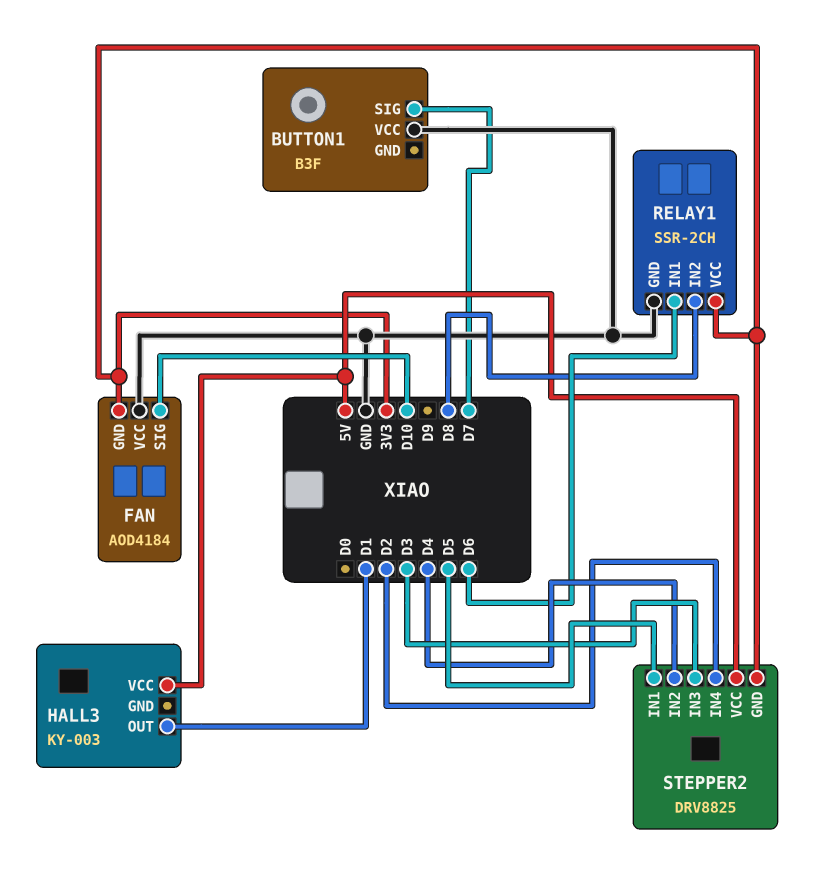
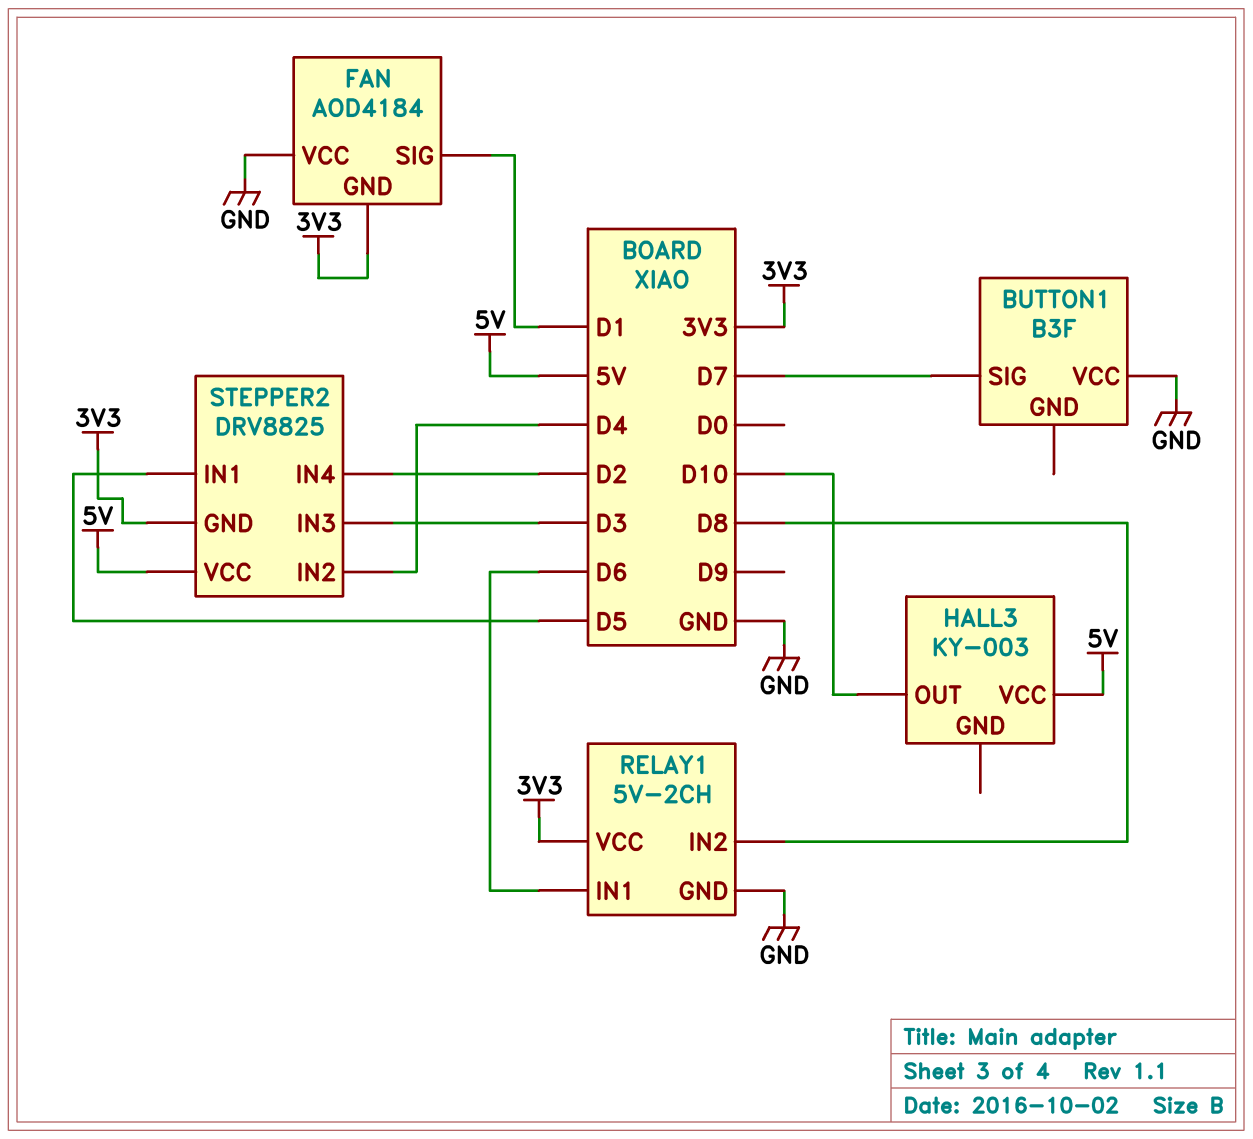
FAN pin SIG: D10 -> D1
HALL3 pin OUT: D1 -> D10
RELAY1: SSR-2CH -> 5V-2CH

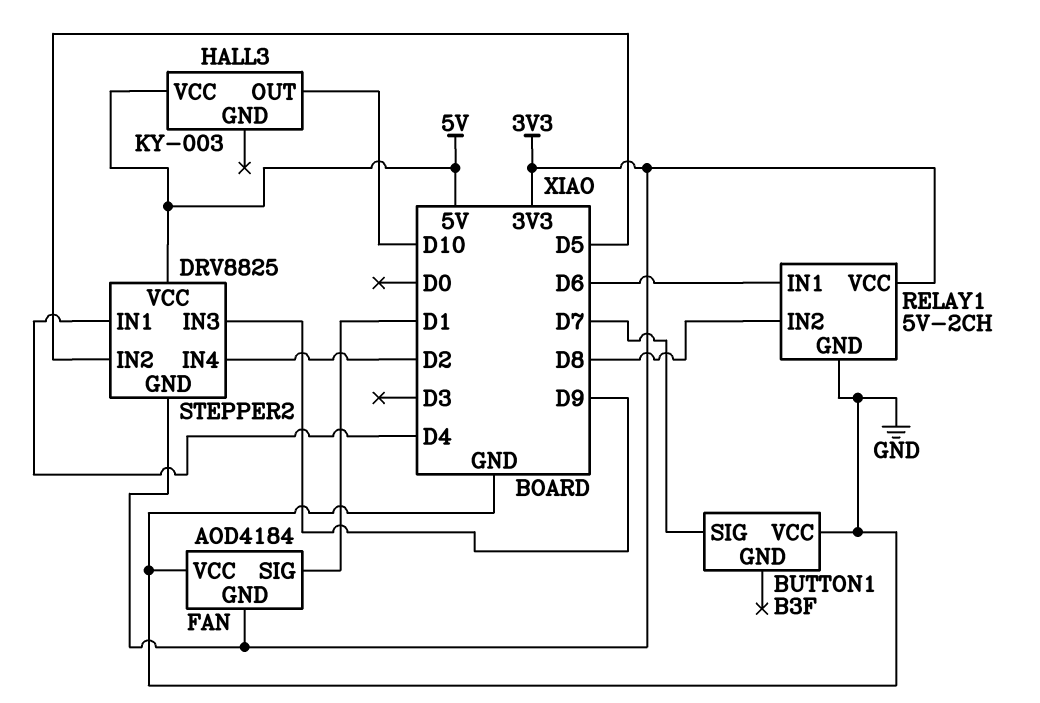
STEPPER2 pin IN1: D5 -> D4
STEPPER2 pin IN2: D4 -> D5
STEPPER2 pin IN3: D3 -> D9

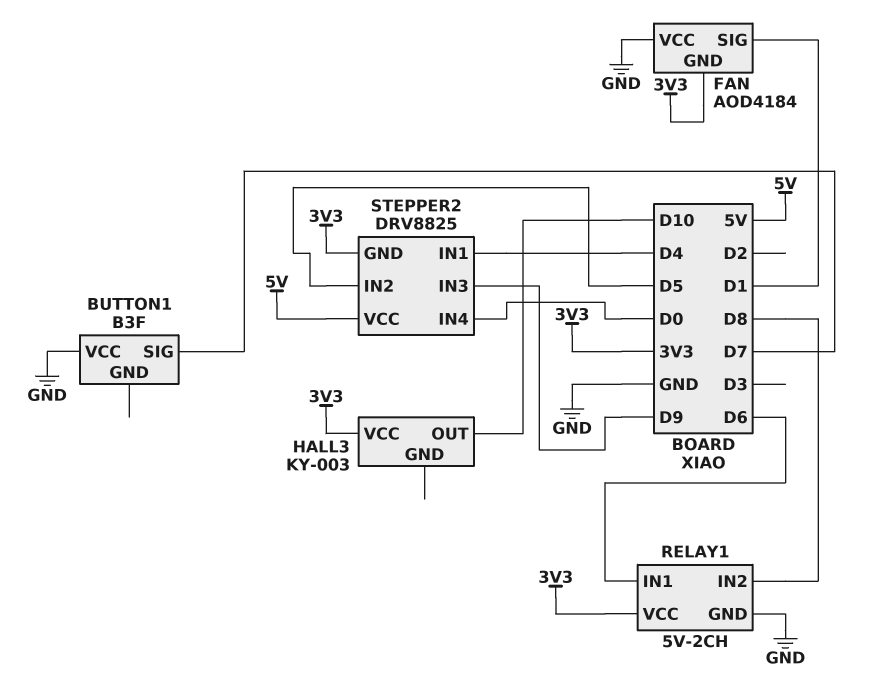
HALL3 pin VCC: 5V -> 3V3
STEPPER2 pin IN4: D2 -> D0

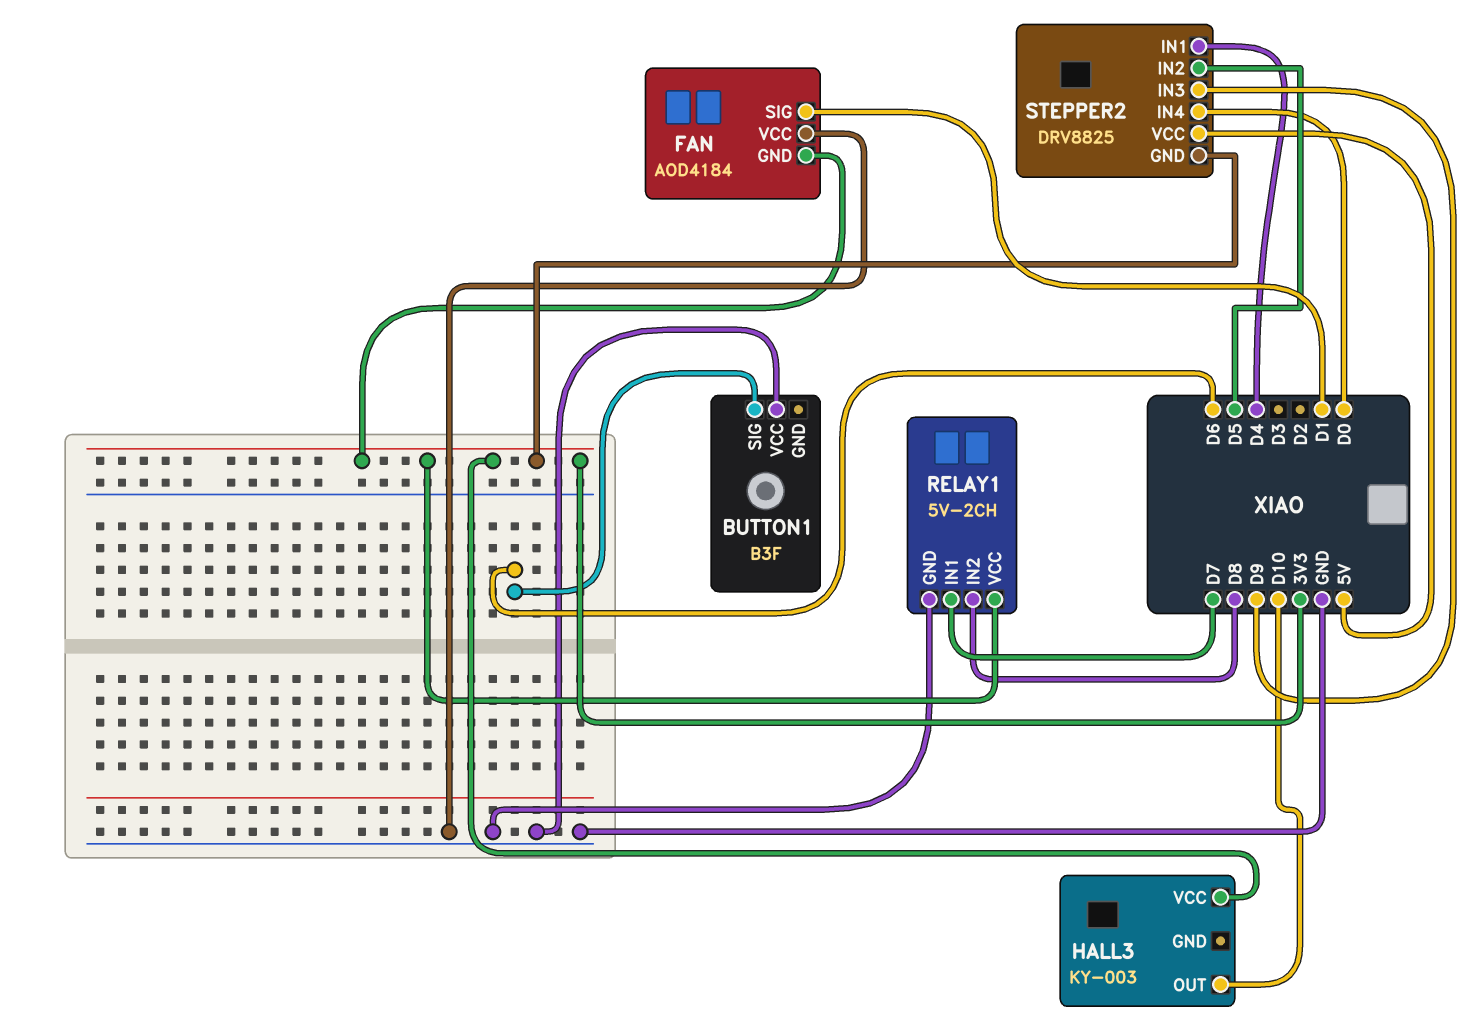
BUTTON1 pin SIG: D7 -> D6
RELAY1 pin IN1: D6 -> D7

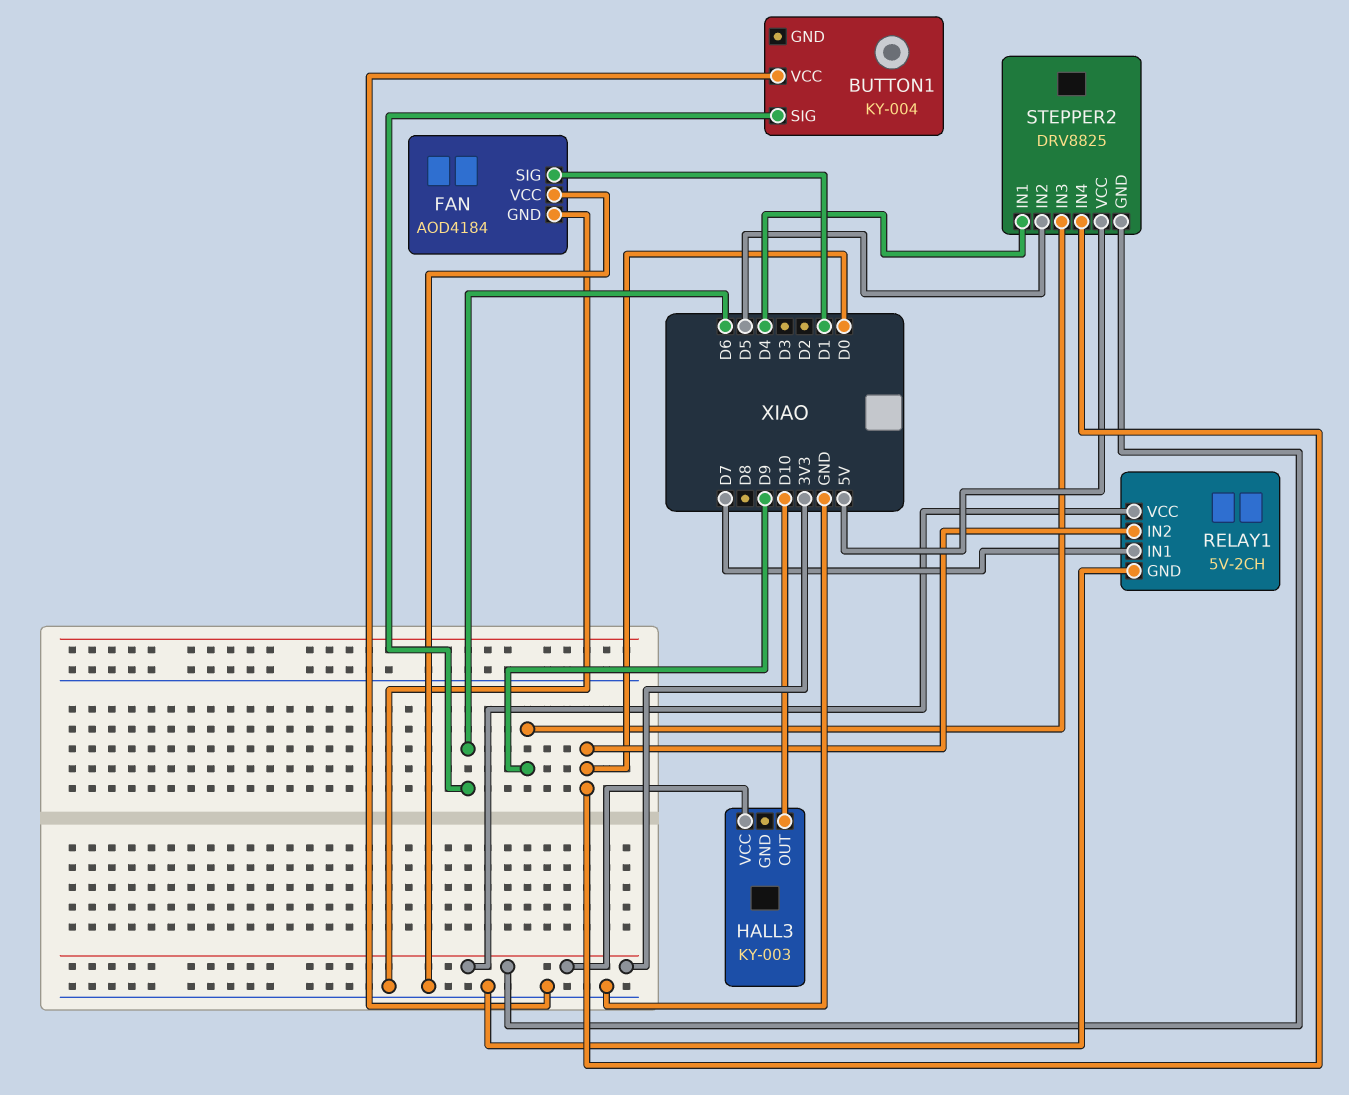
BUTTON1: B3F -> KY-004
FAN pin GND: 3V3 -> GND
RELAY1 pin IN2: D8 -> D0

